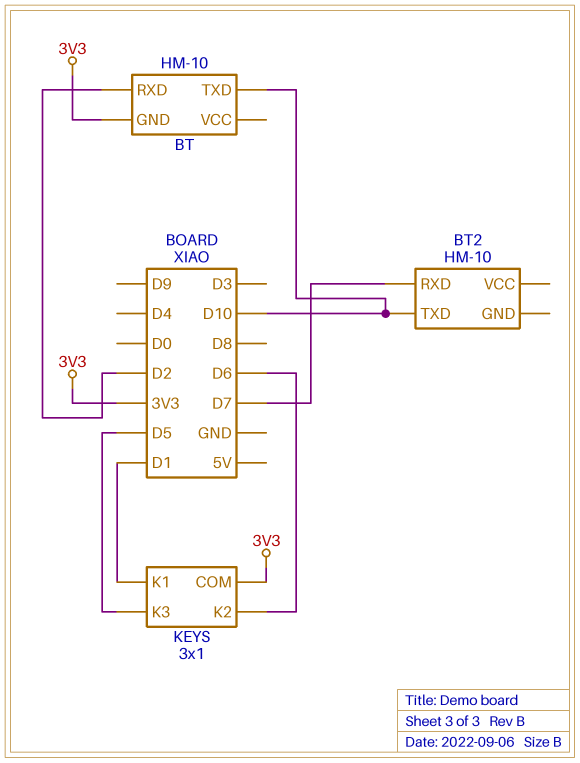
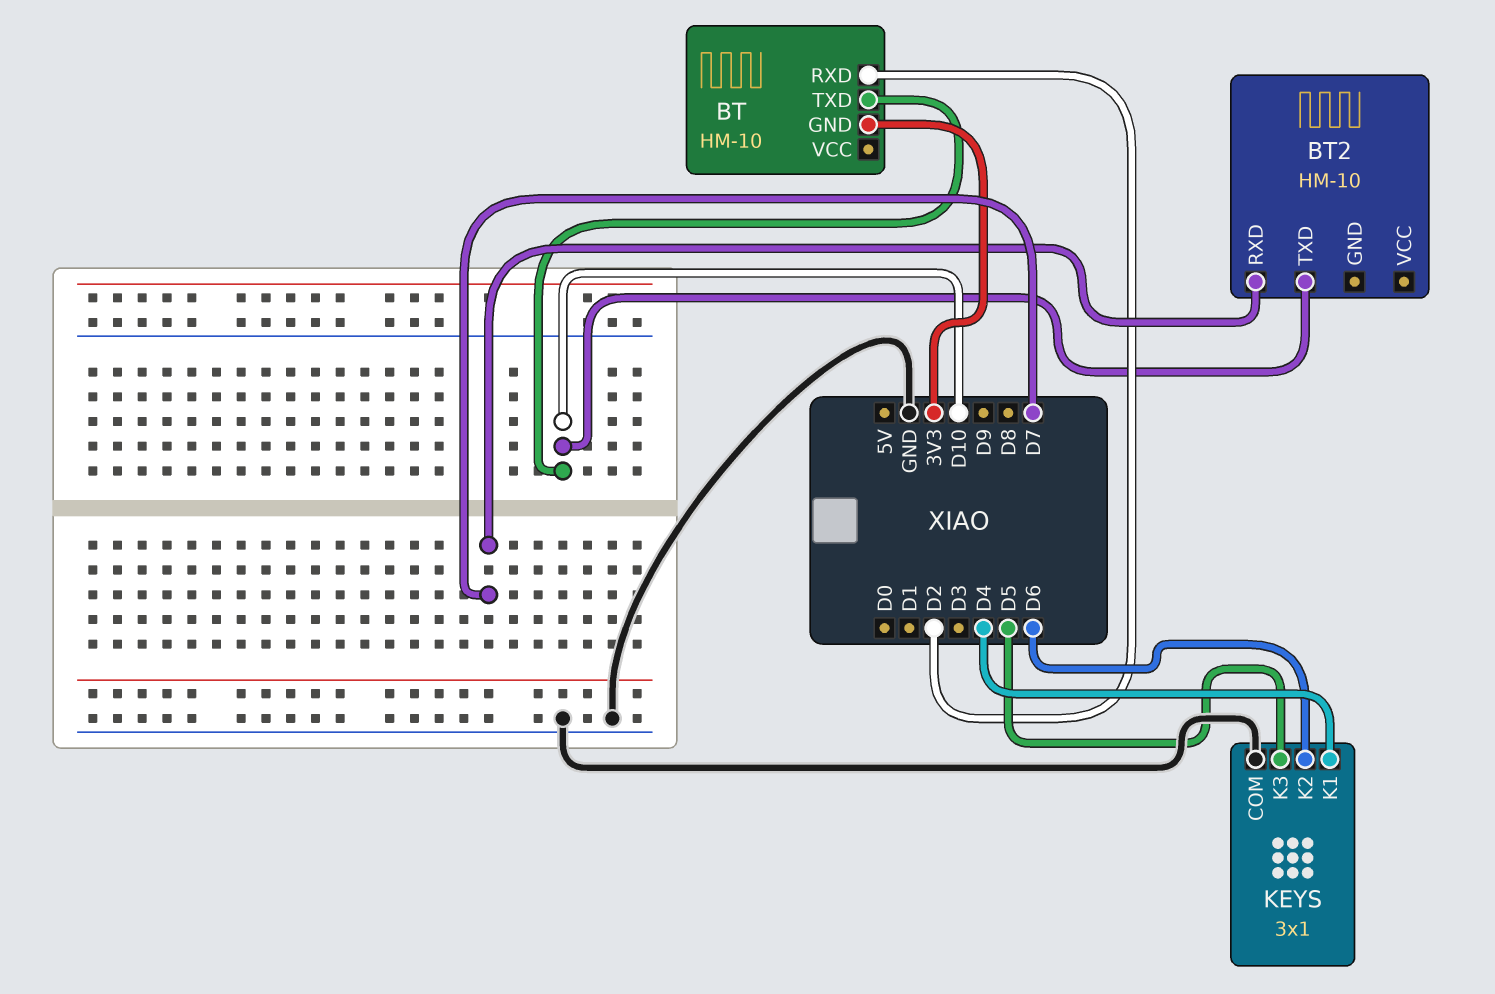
KEYS pin COM: 3V3 -> GND
KEYS pin K1: D1 -> D4

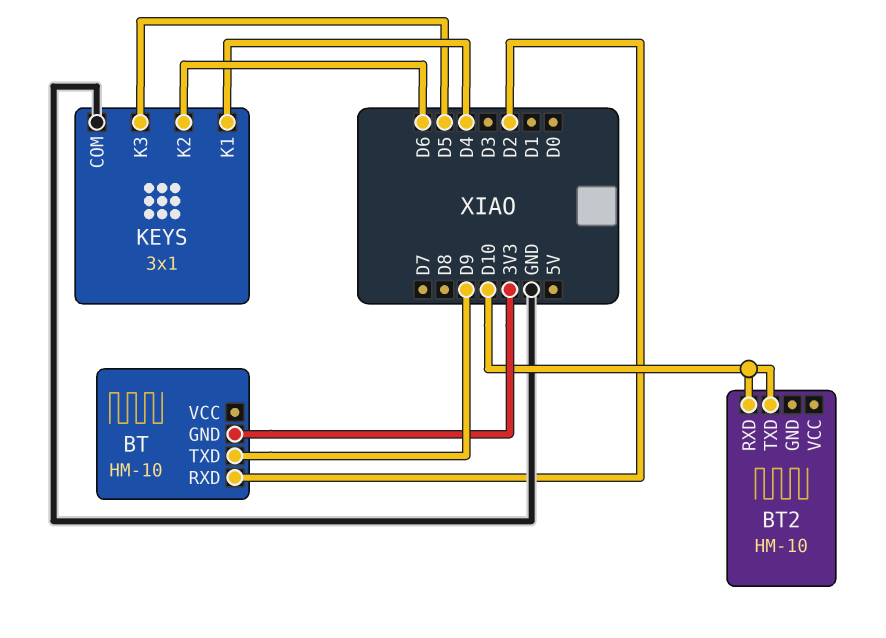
BT pin TXD: D10 -> D9
BT2 pin RXD: D7 -> D10

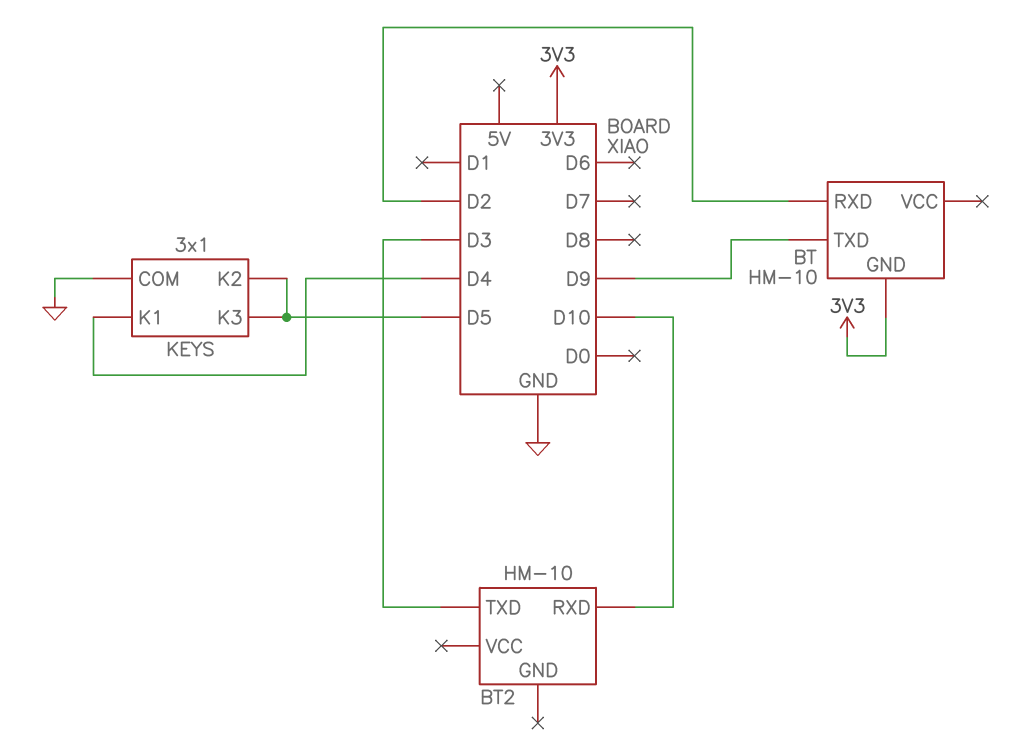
BT2 pin TXD: D10 -> D3
KEYS pin K2: D6 -> D5

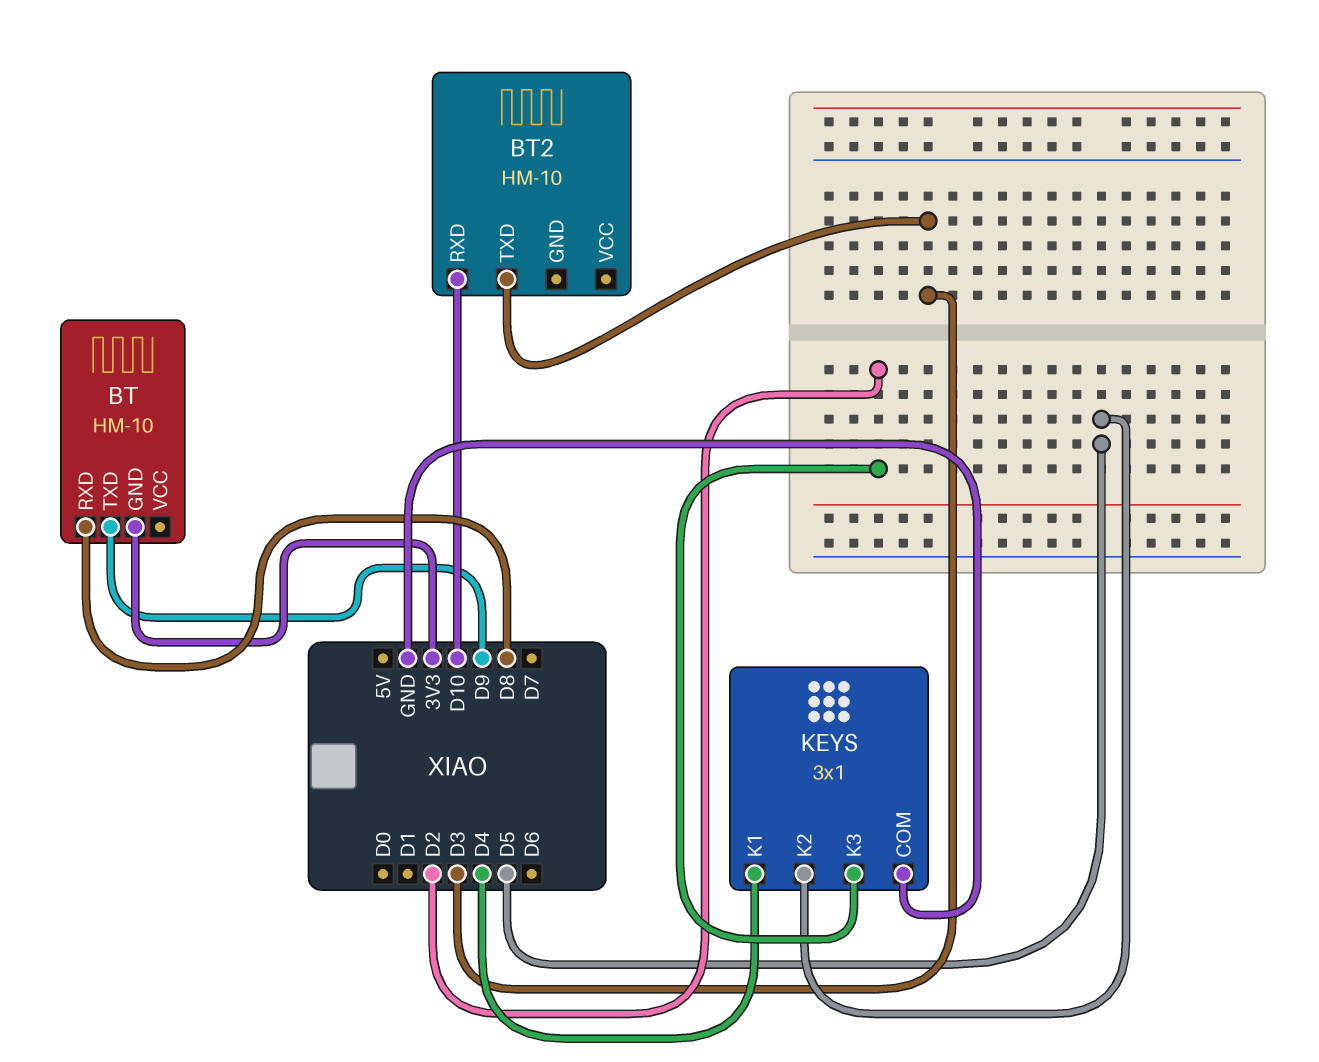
BT pin RXD: D2 -> D8
KEYS pin K3: D5 -> D2

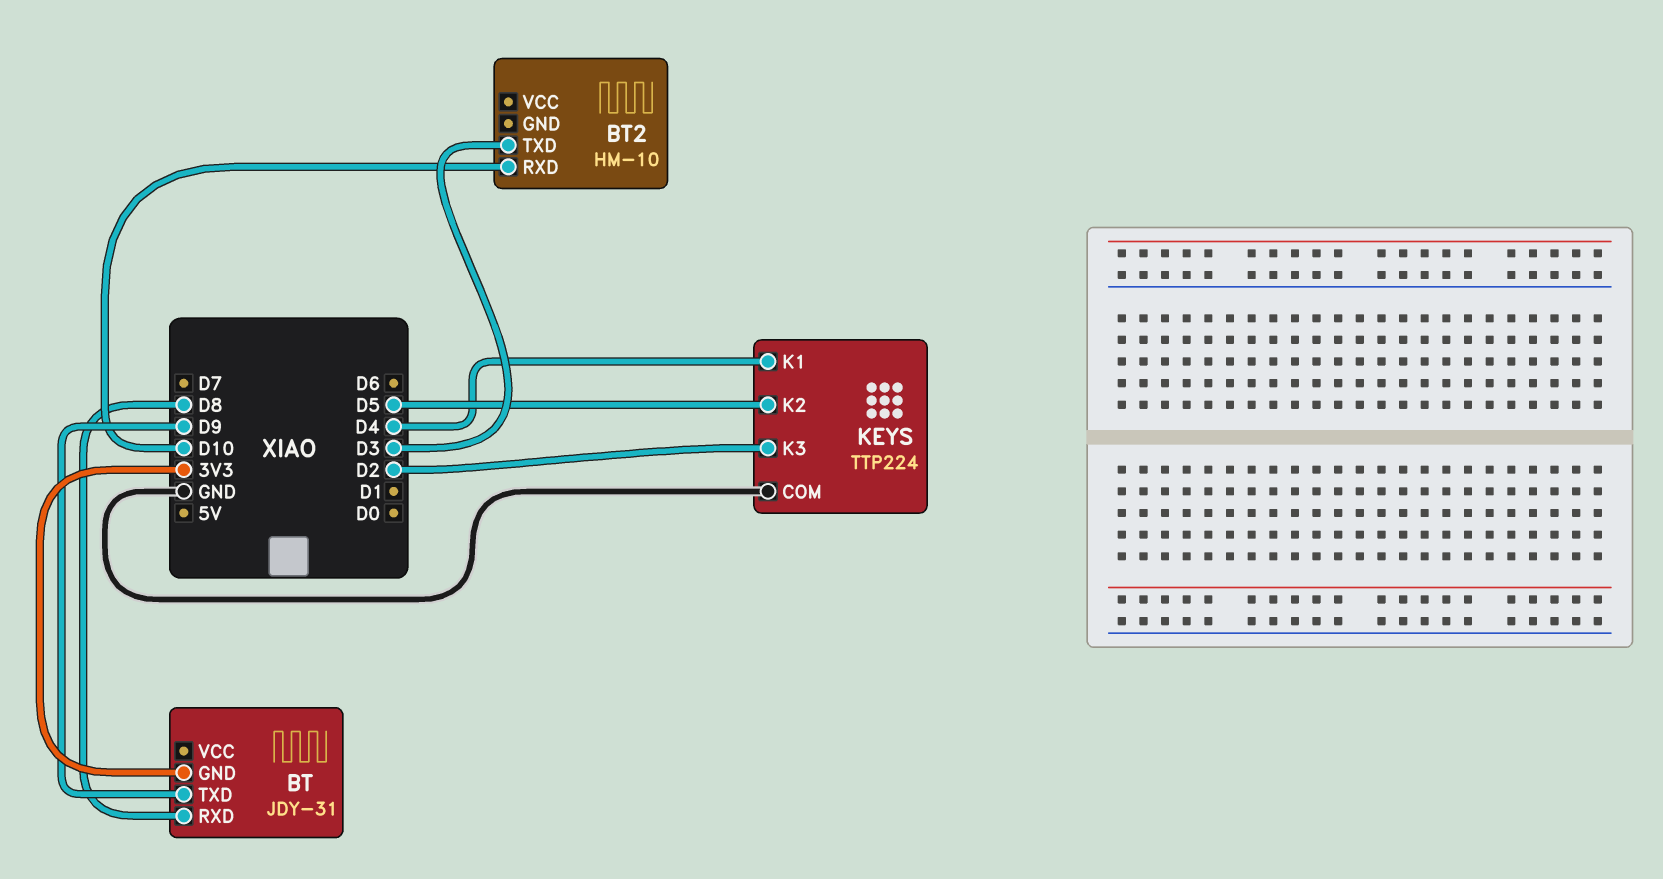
BT: HM-10 -> JDY-31
KEYS: 3x1 -> TTP224

